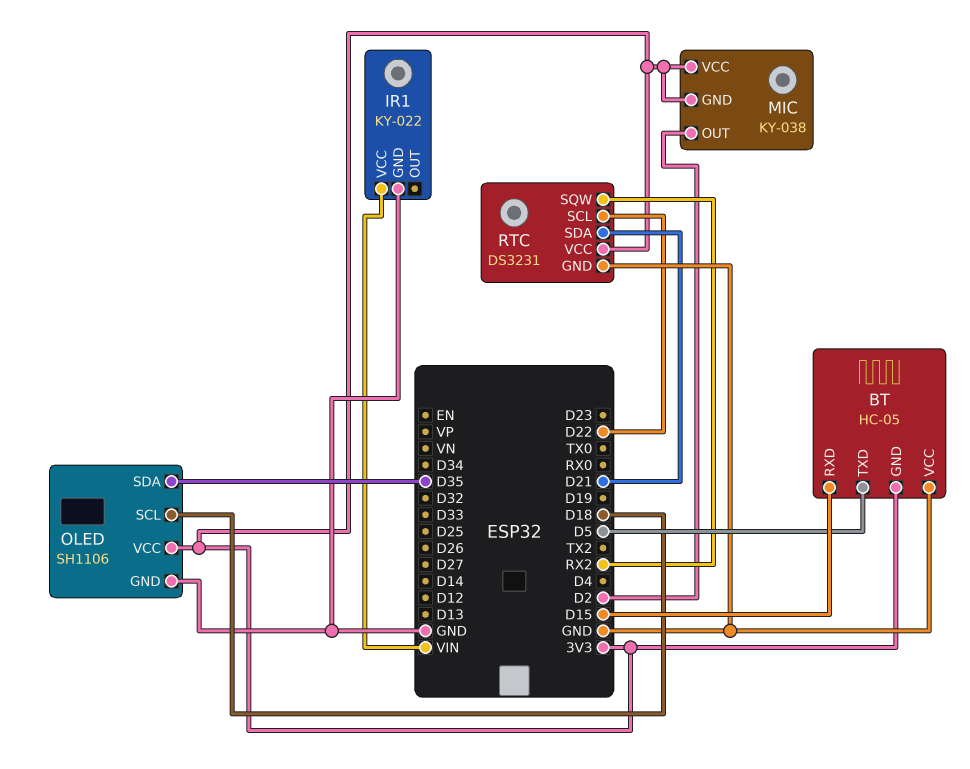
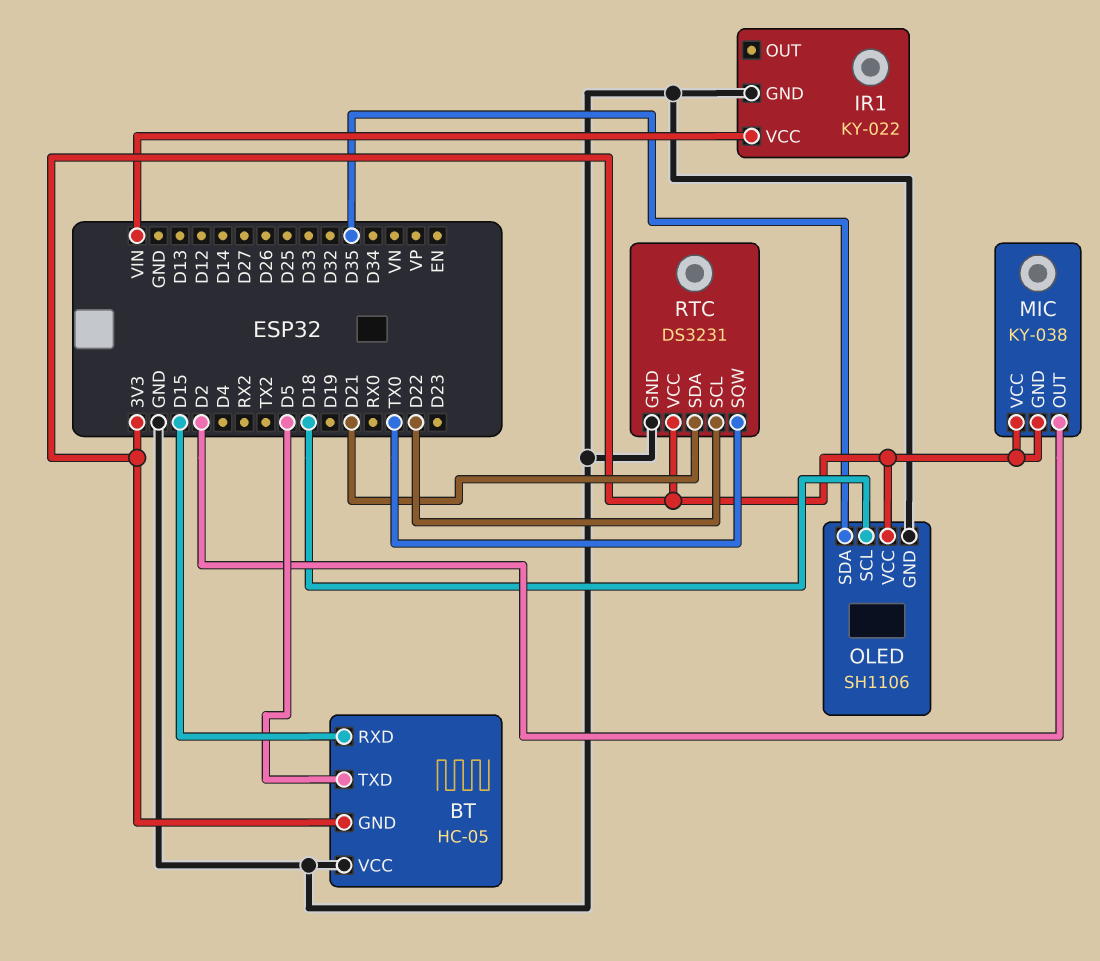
RTC pin SQW: RX2 -> TX0

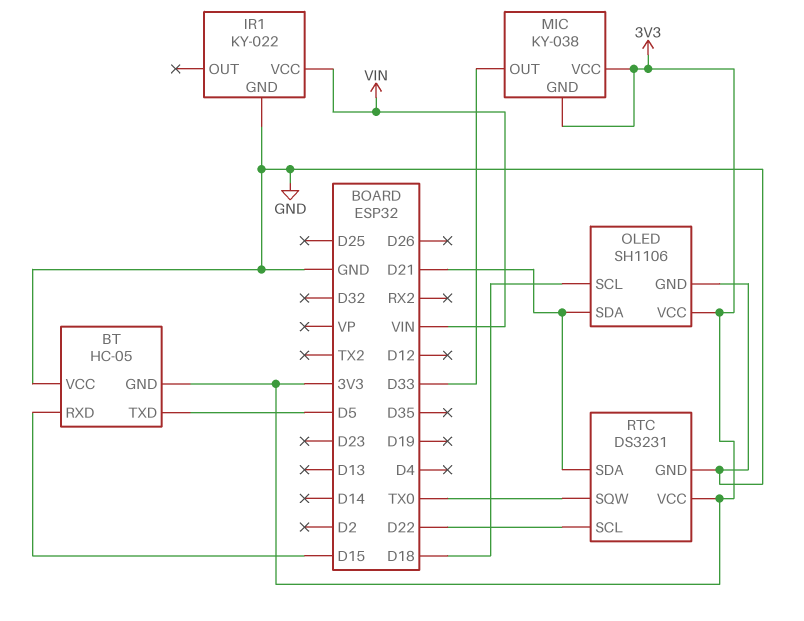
MIC pin OUT: D2 -> D33
OLED pin SDA: D35 -> D21

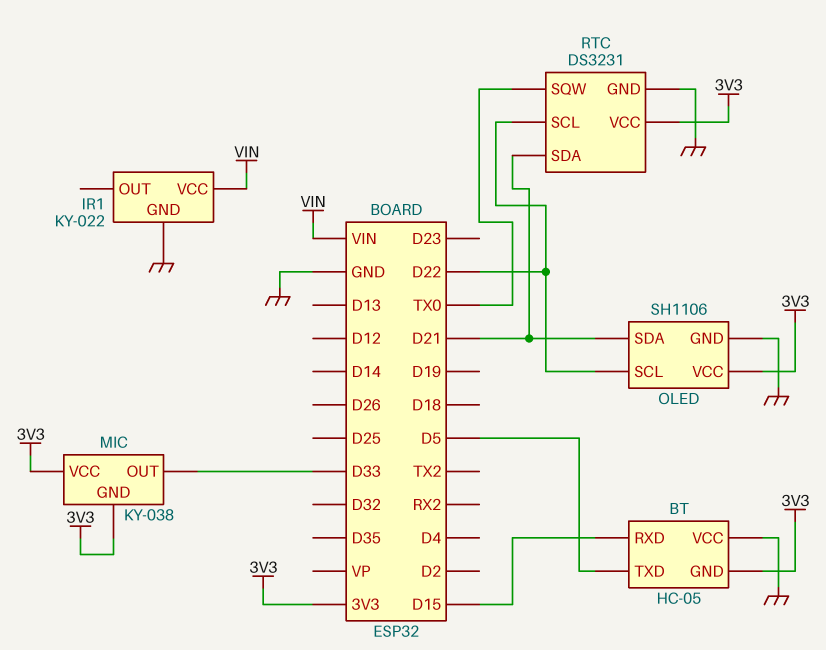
OLED pin SCL: D18 -> D22

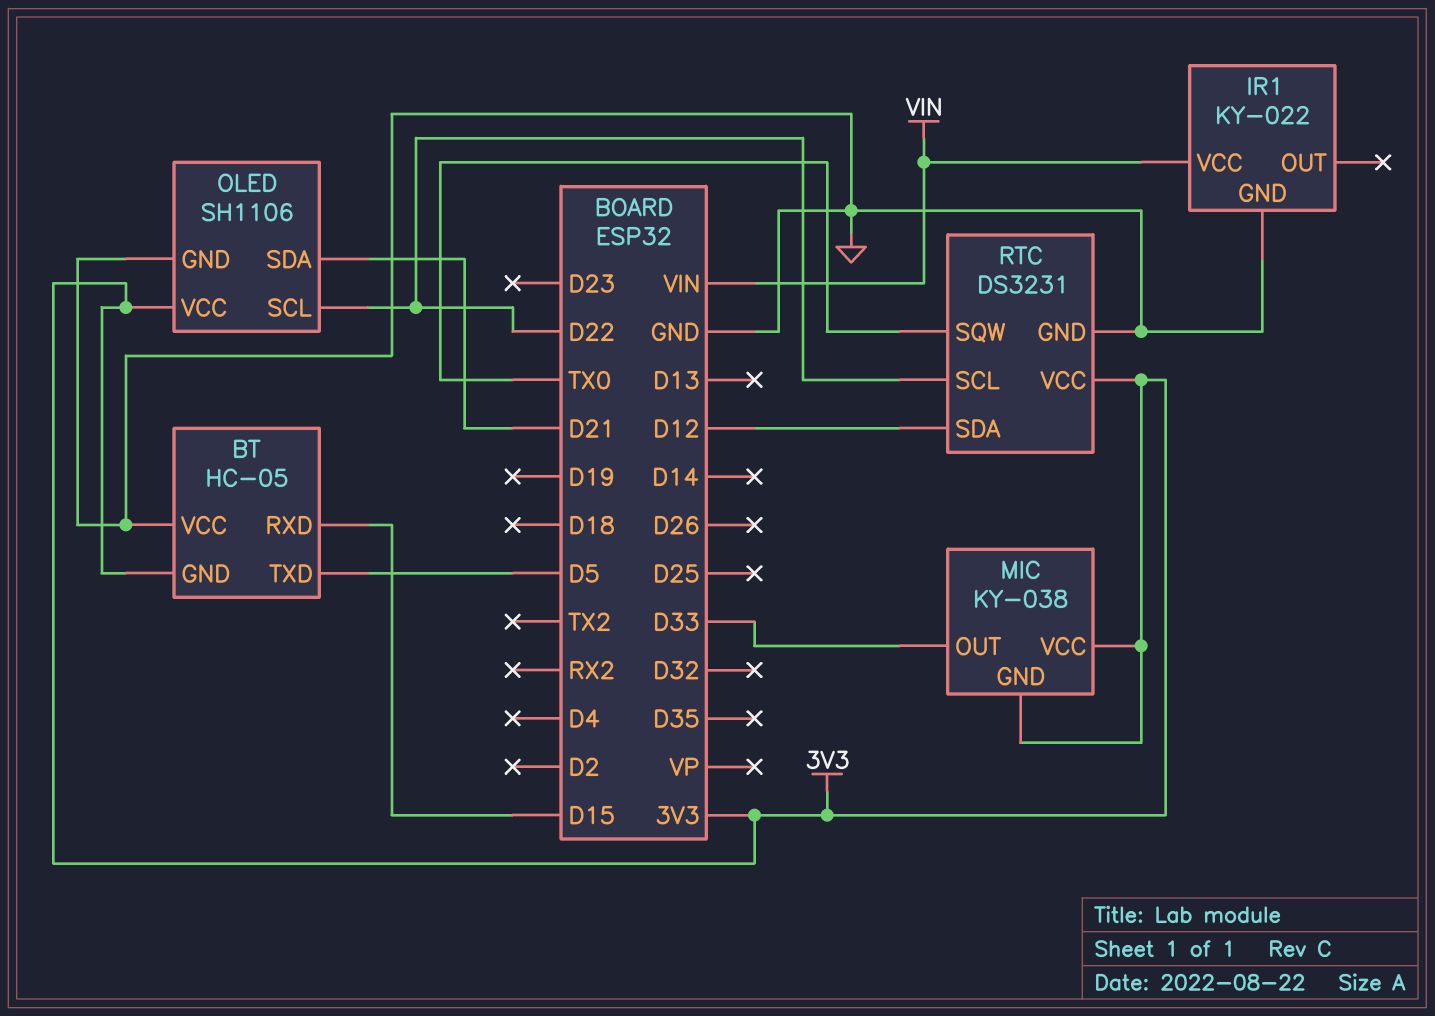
RTC pin SDA: D21 -> D12

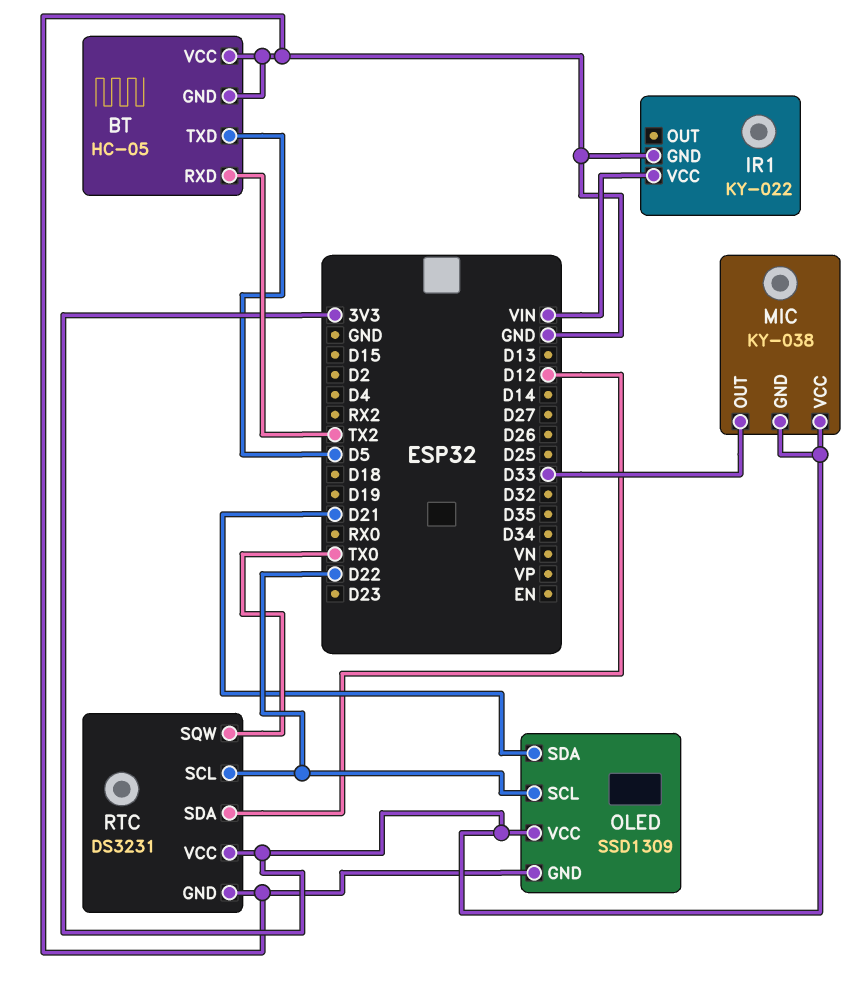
BT pin GND: 3V3 -> GND
BT pin RXD: D15 -> TX2
OLED: SH1106 -> SSD1309

